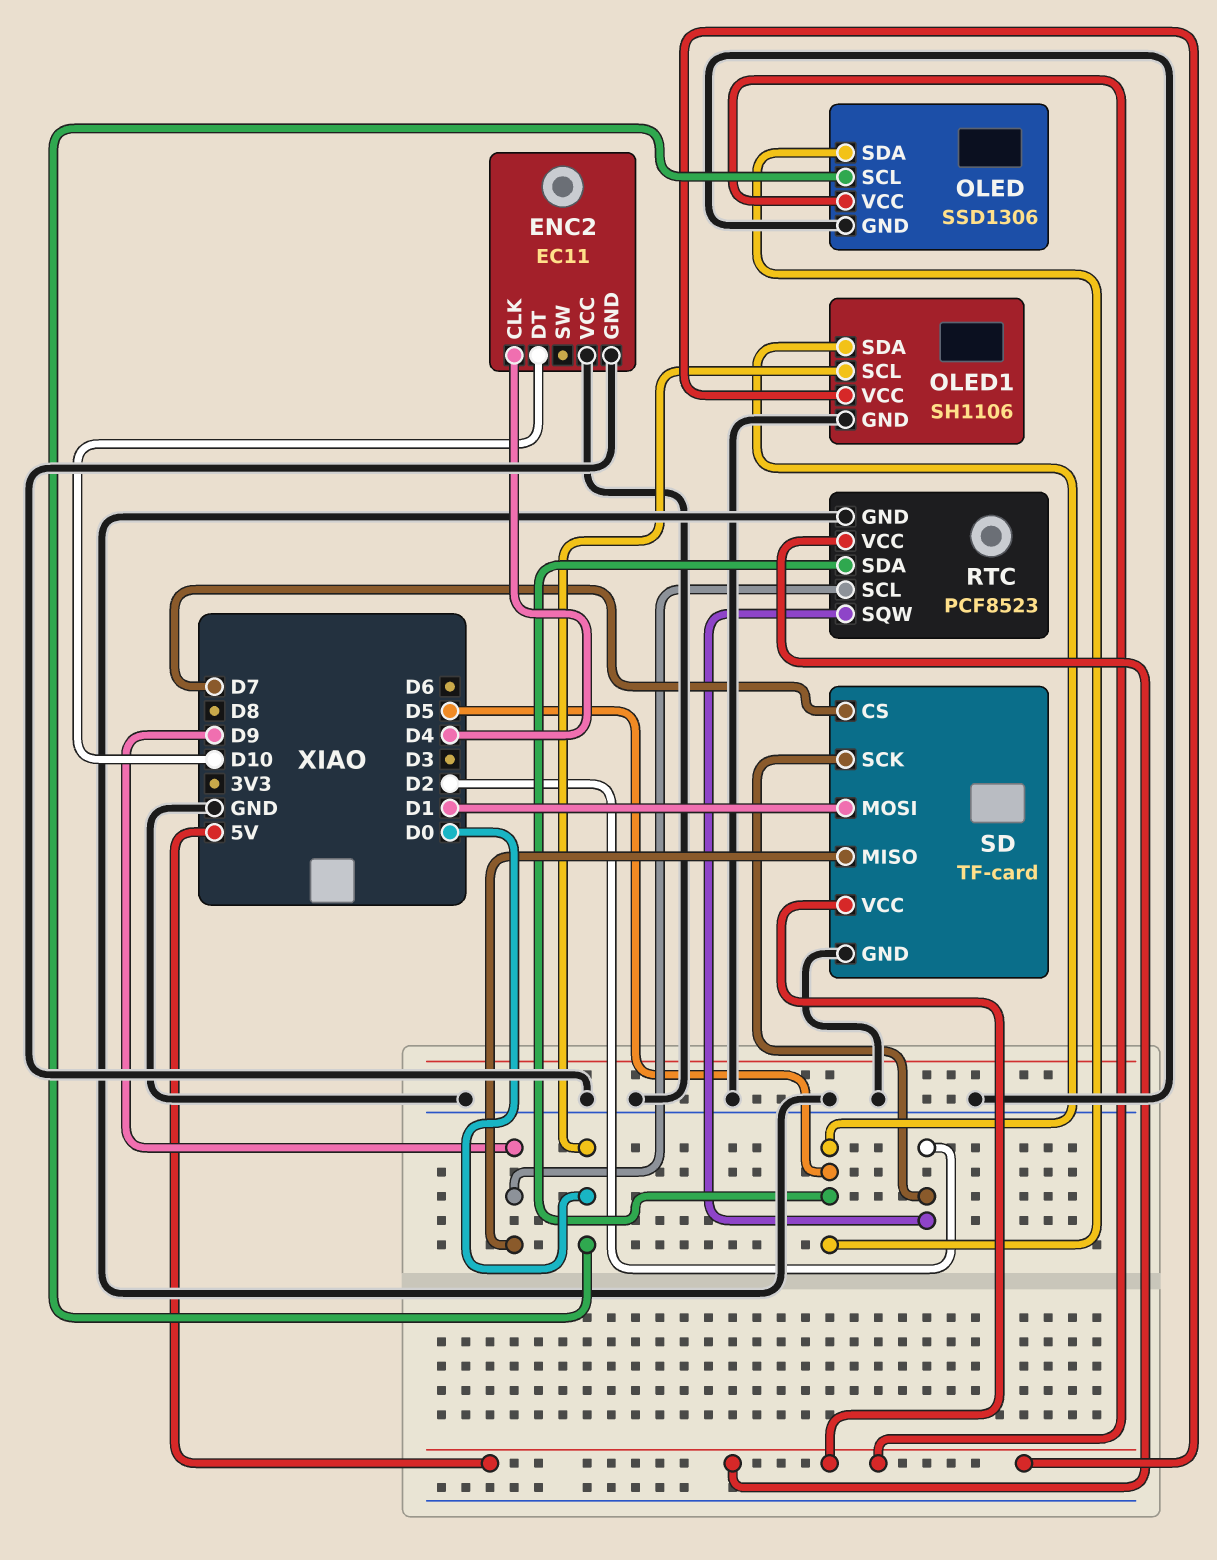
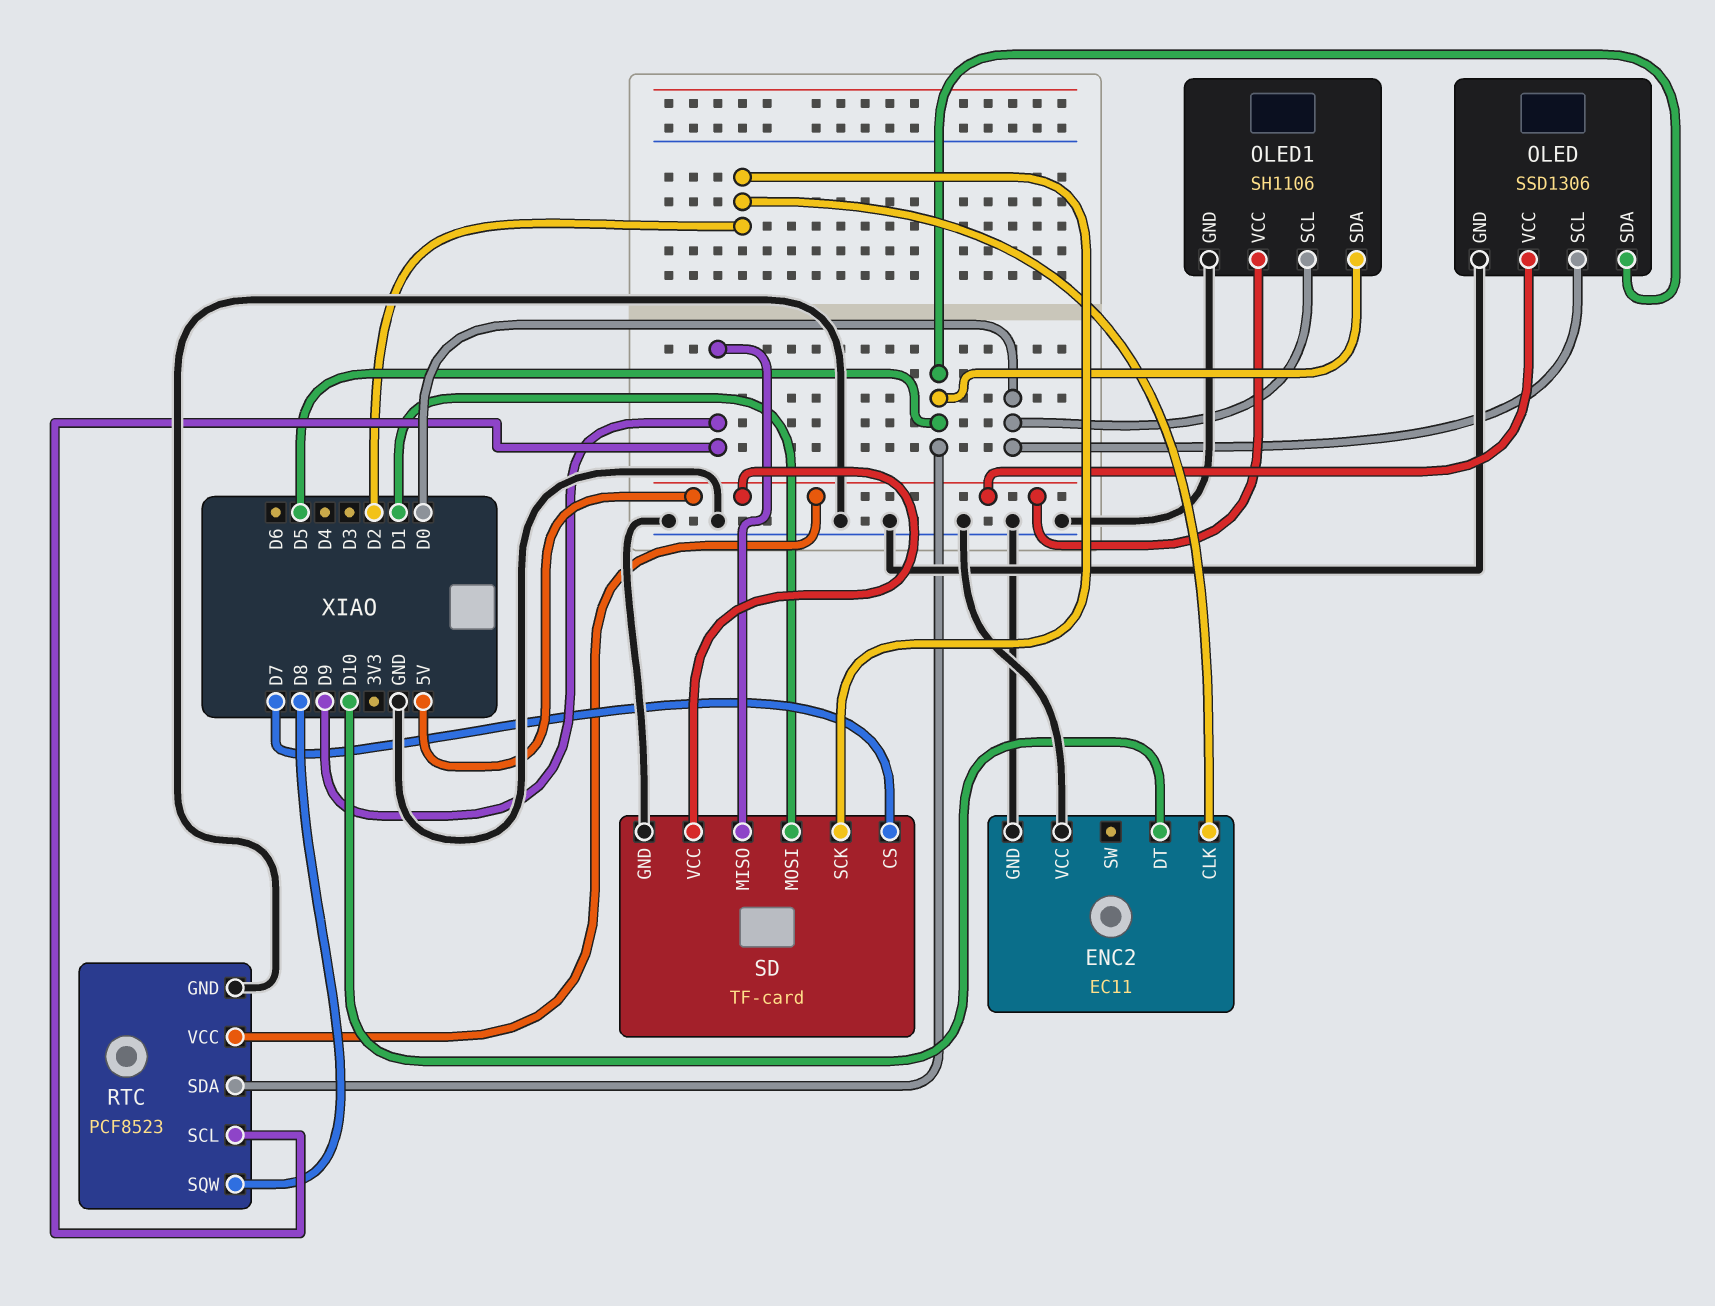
ENC2 pin CLK: D4 -> D2
RTC pin SQW: D2 -> D8

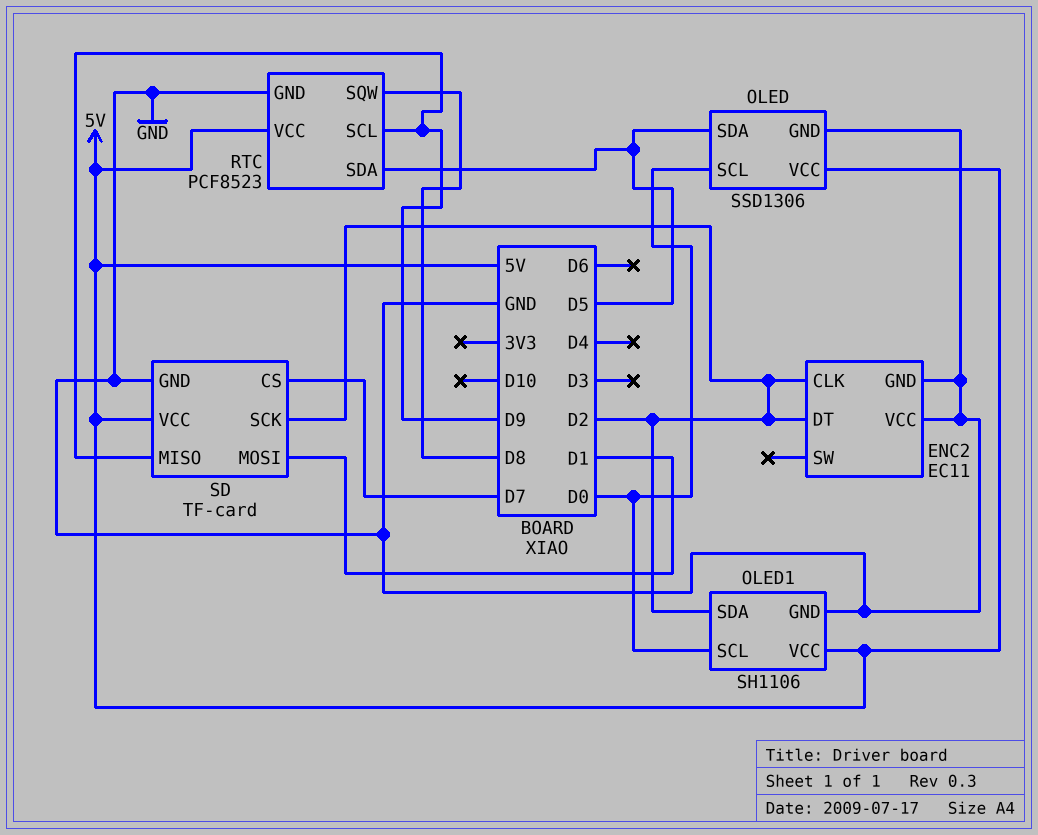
ENC2 pin DT: D10 -> D2
OLED1 pin SDA: D5 -> D2

